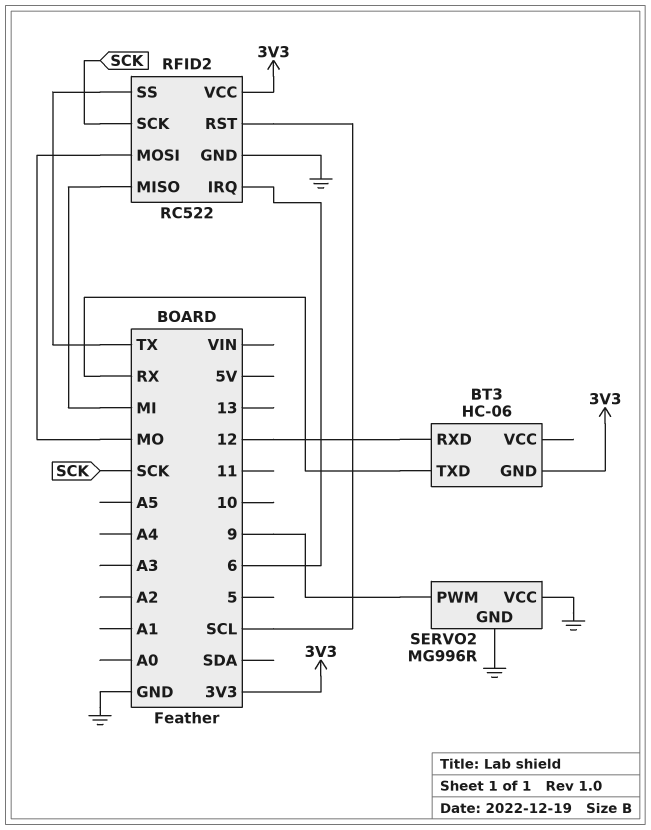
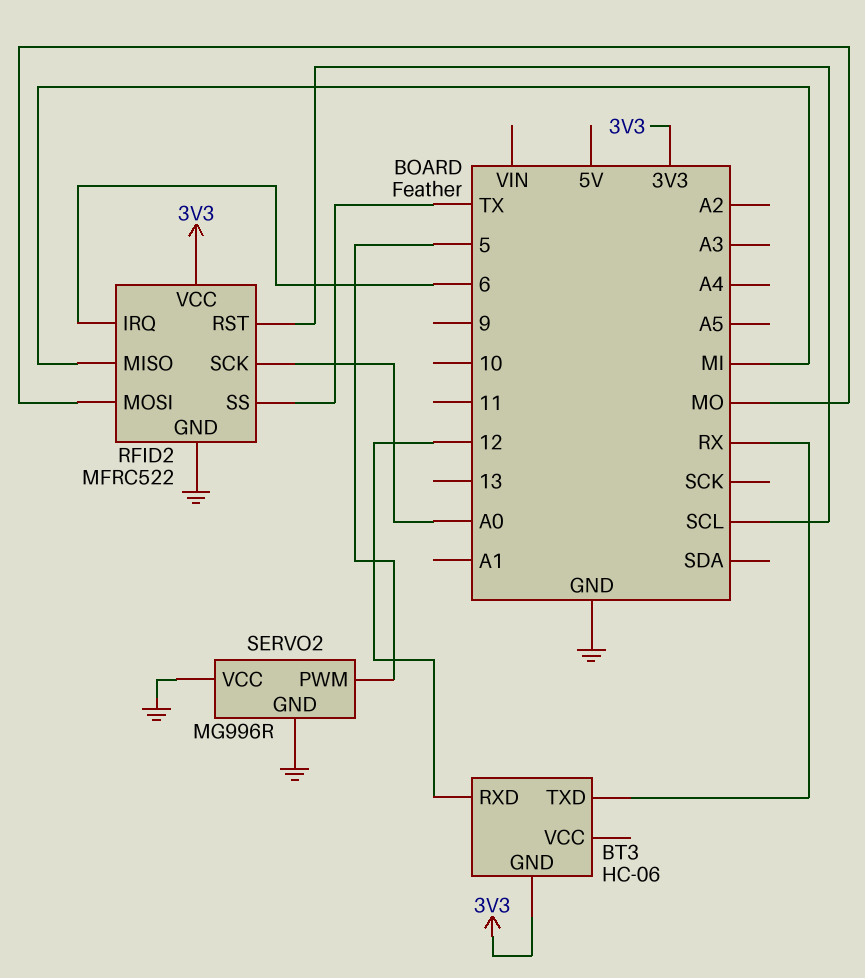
RFID2: RC522 -> MFRC522
RFID2 pin SCK: SCK -> A0
SERVO2 pin PWM: 9 -> 5

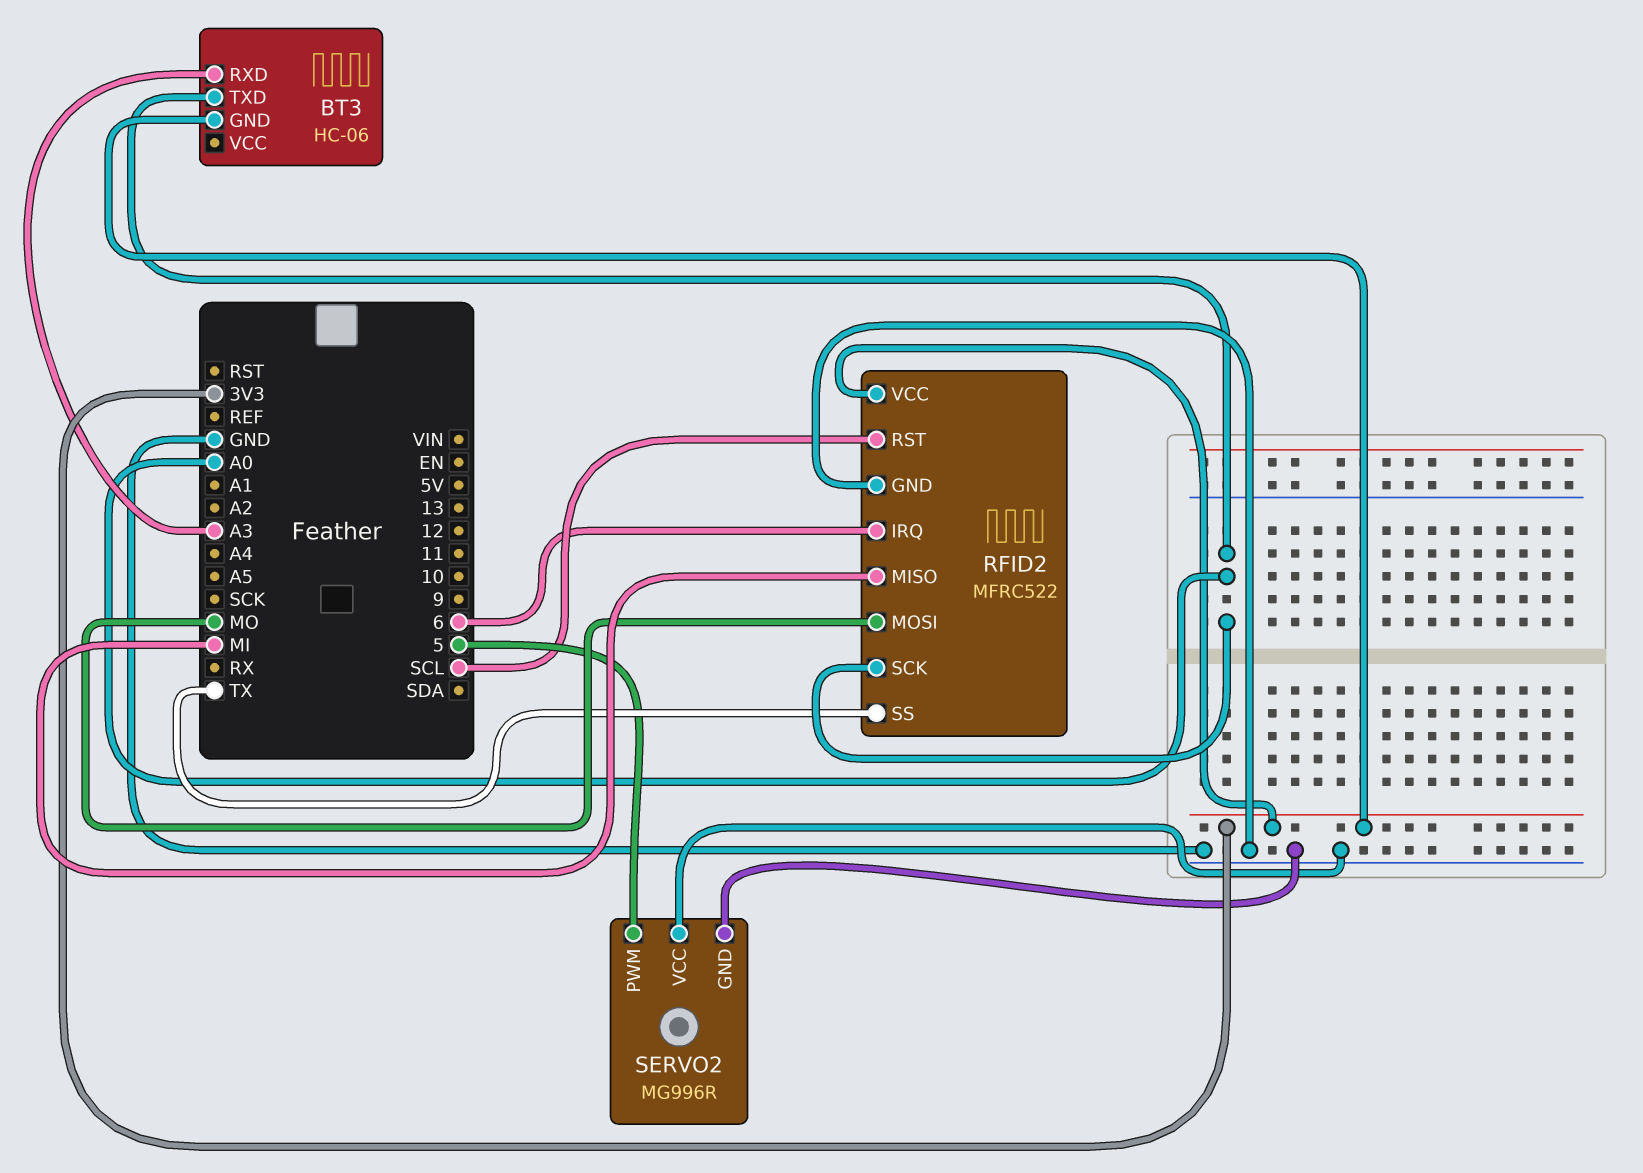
BT3 pin RXD: 12 -> A3
BT3 pin TXD: RX -> A0

